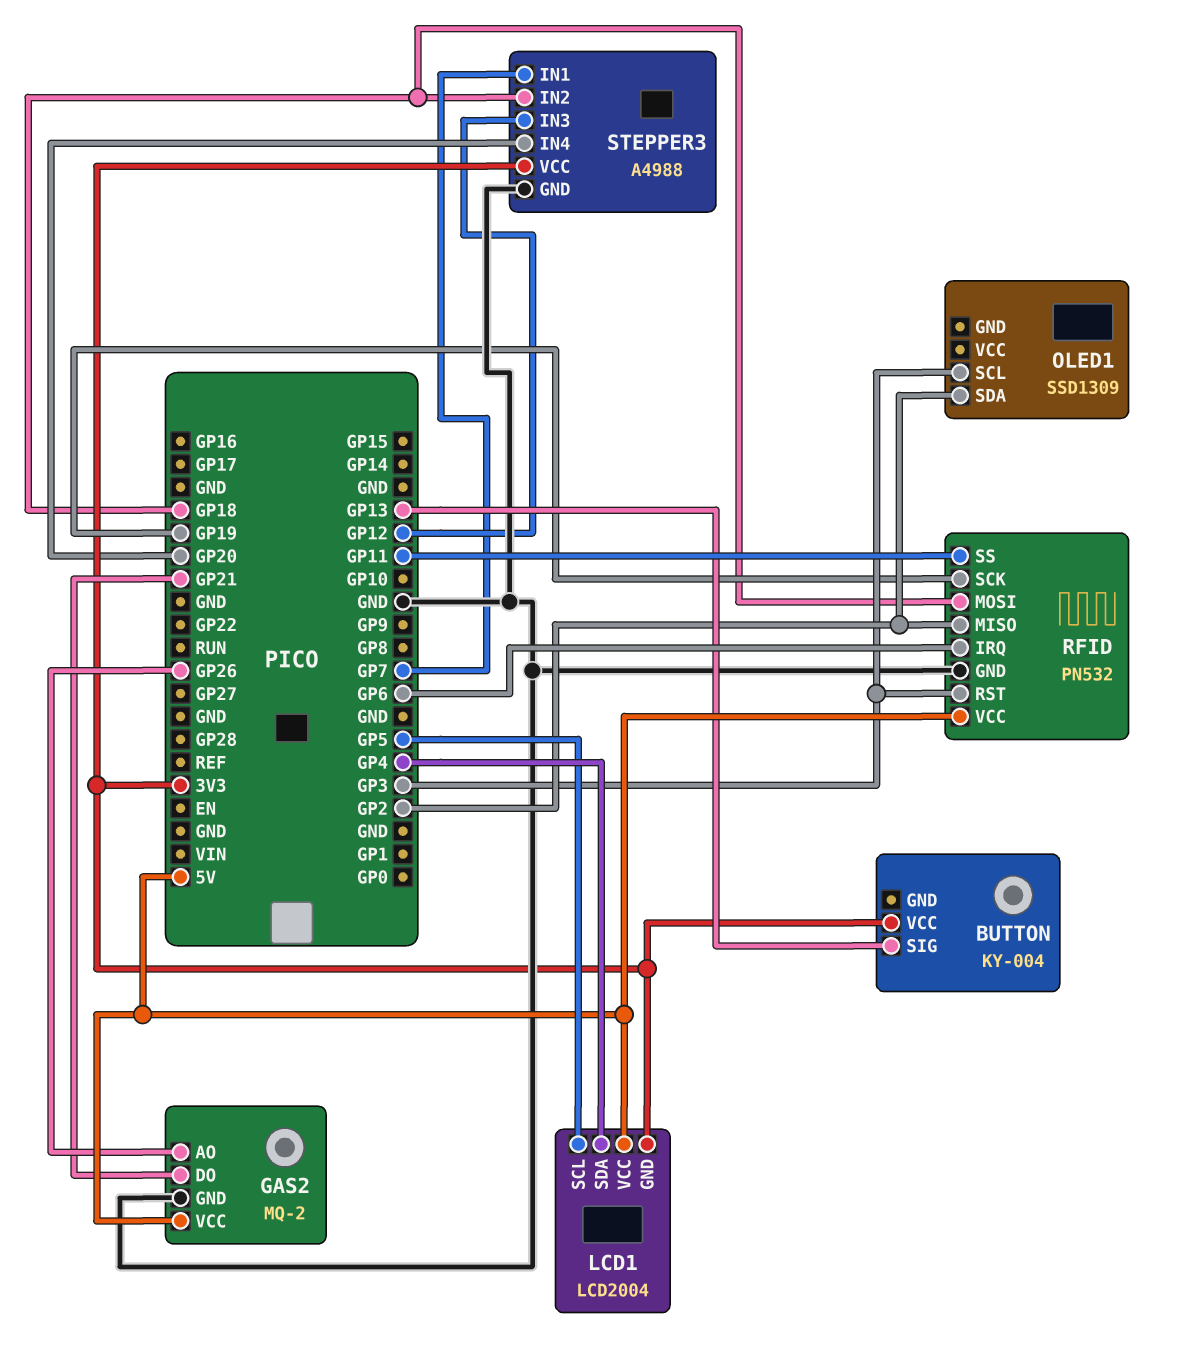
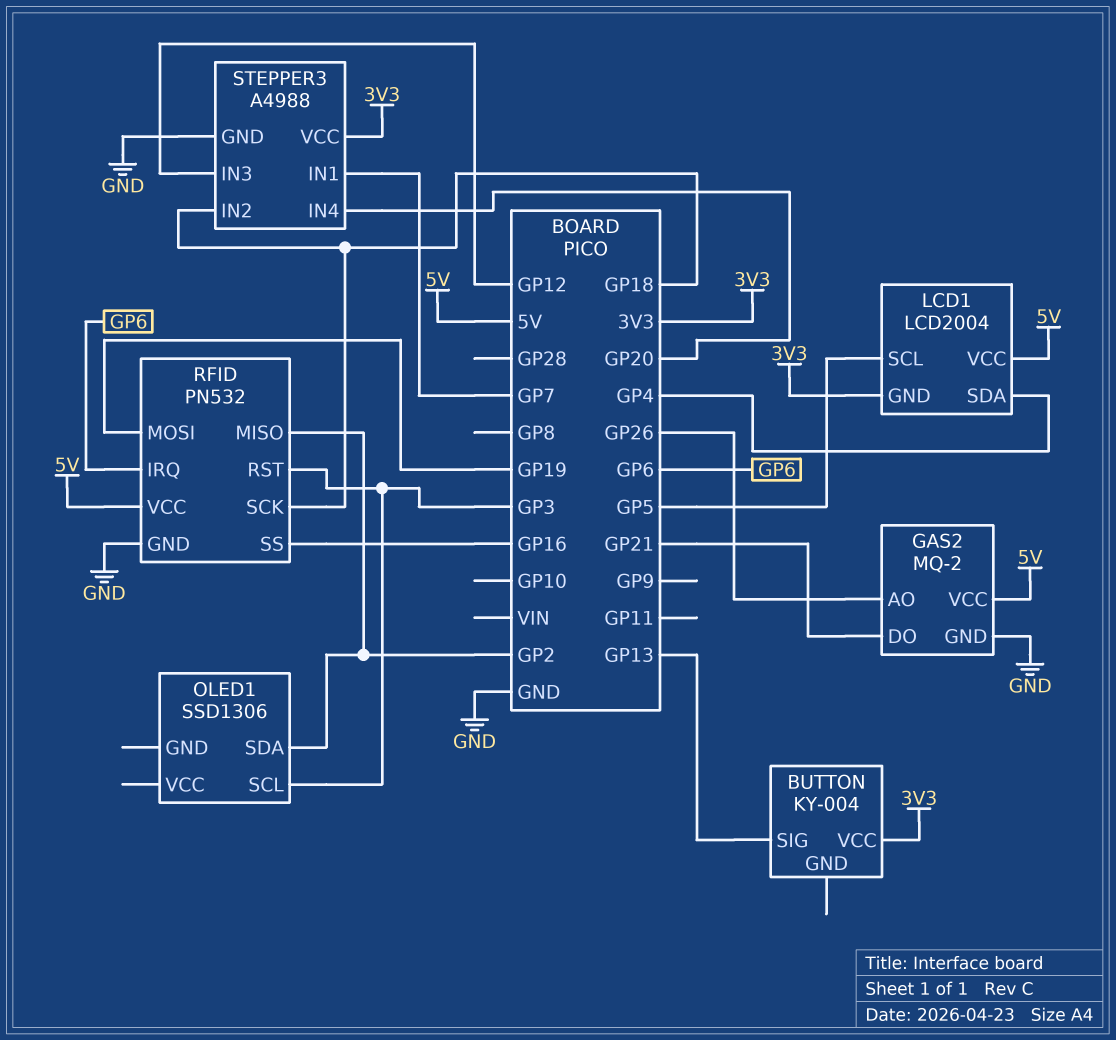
OLED1: SSD1309 -> SSD1306
RFID pin MOSI: GP18 -> GP19
RFID pin SCK: GP19 -> GP18
RFID pin SS: GP11 -> GP16

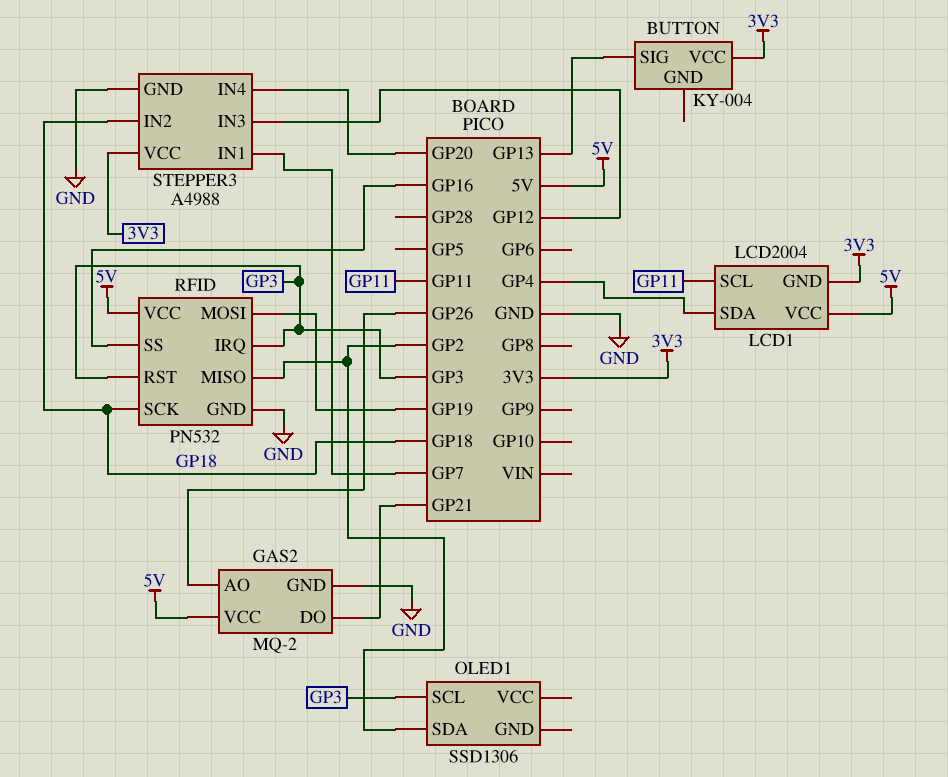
LCD1 pin SCL: GP5 -> GP11
RFID pin IRQ: GP6 -> GP3

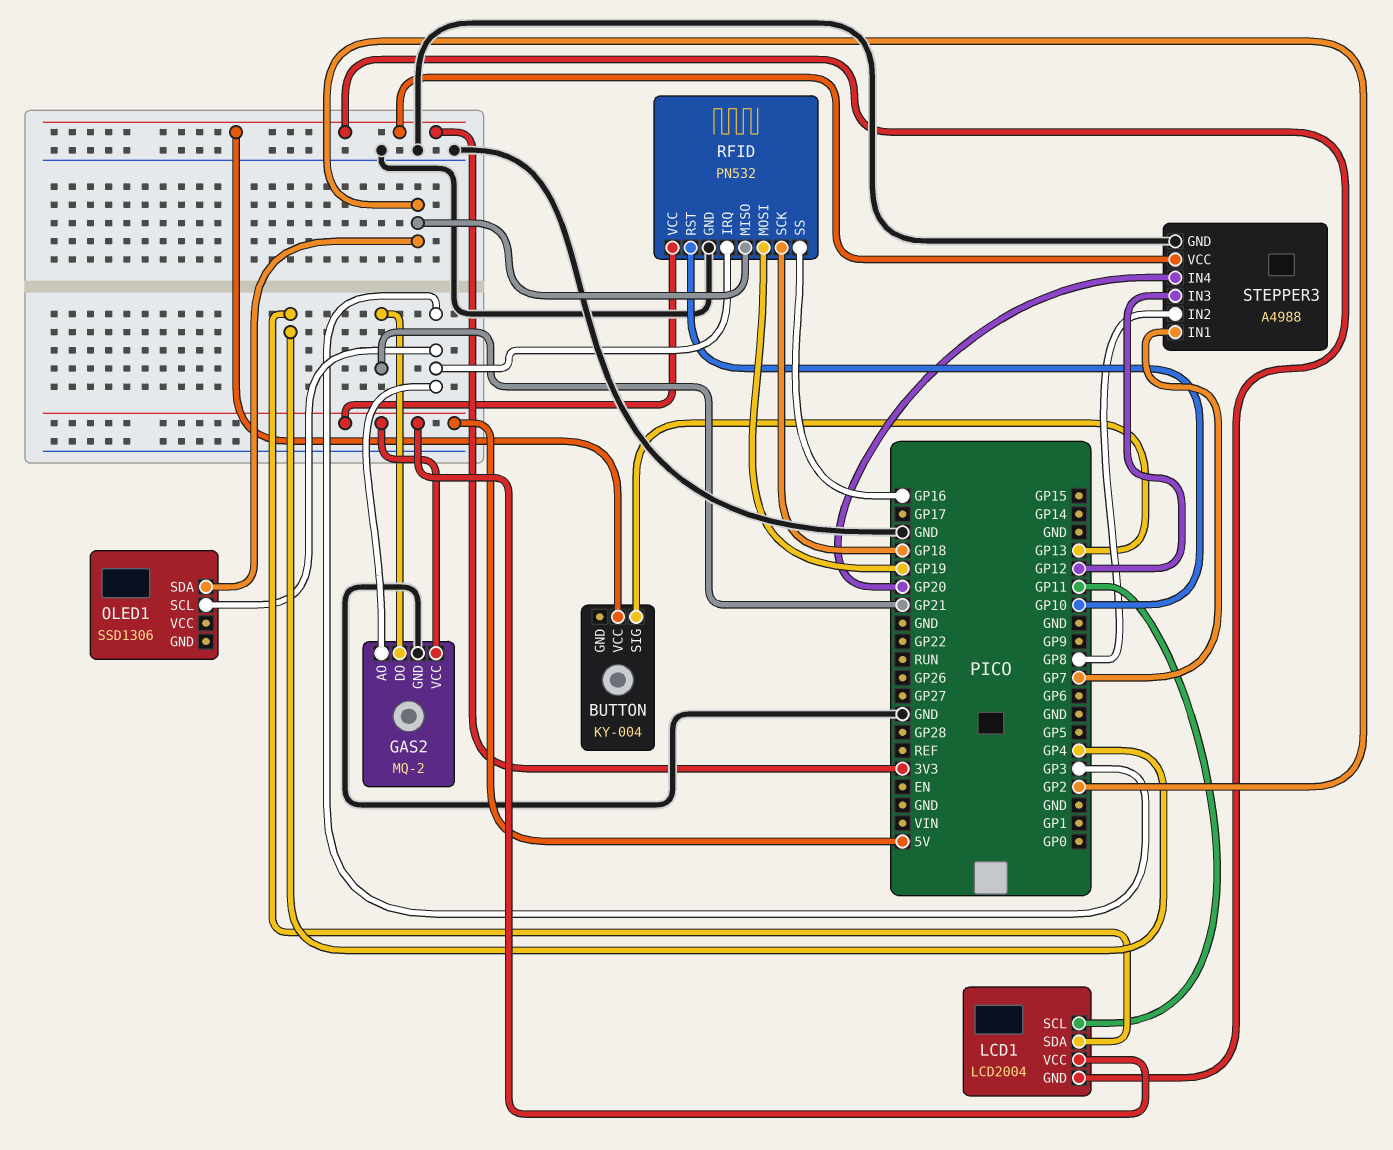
GAS2 pin AO: GP26 -> GP3
RFID pin RST: GP3 -> GP10
STEPPER3 pin IN2: GP18 -> GP8

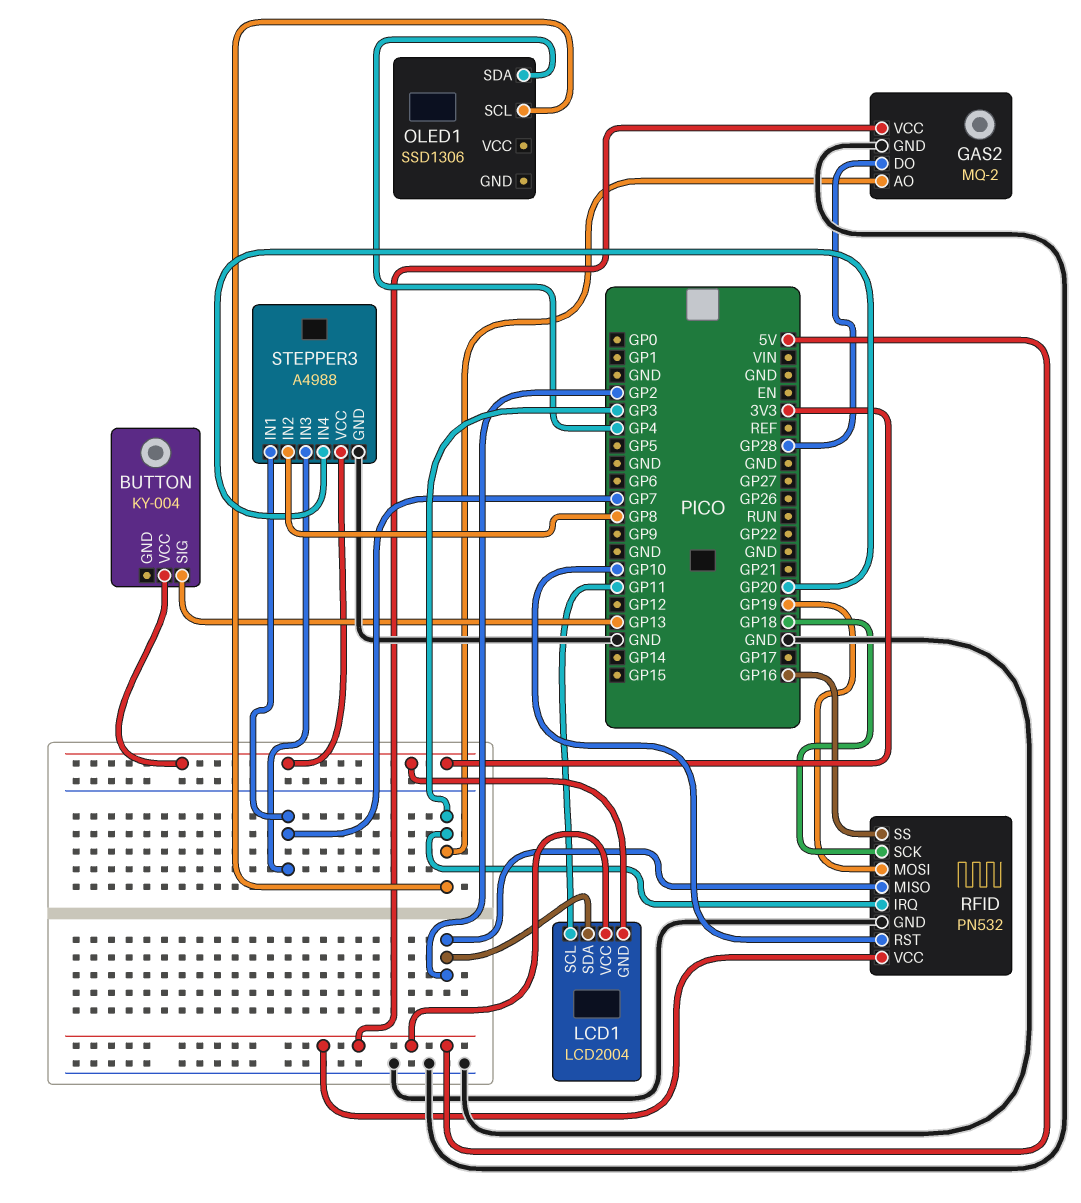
GAS2 pin DO: GP21 -> GP28
LCD1 pin SDA: GP4 -> GP2
OLED1 pin SDA: GP2 -> GP4
STEPPER3 pin IN3: GP12 -> GP7

